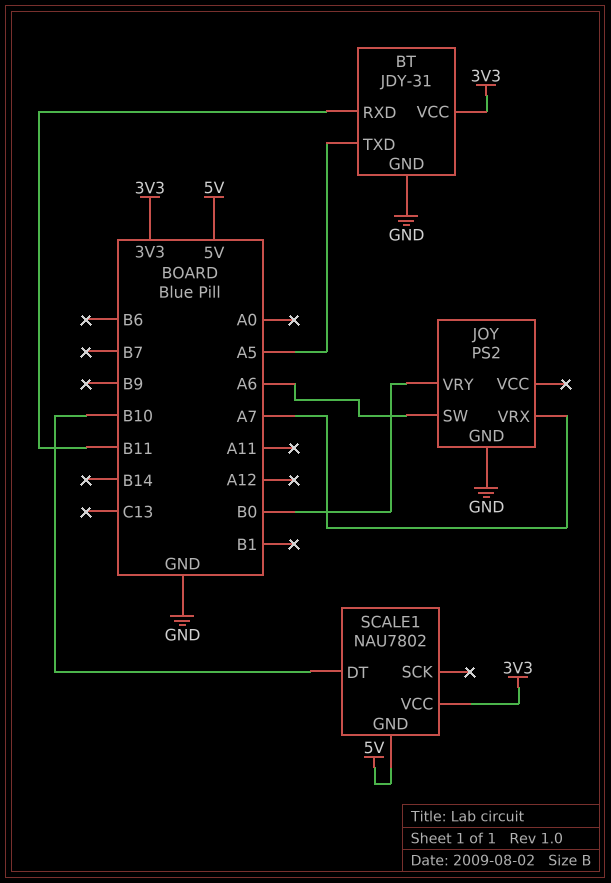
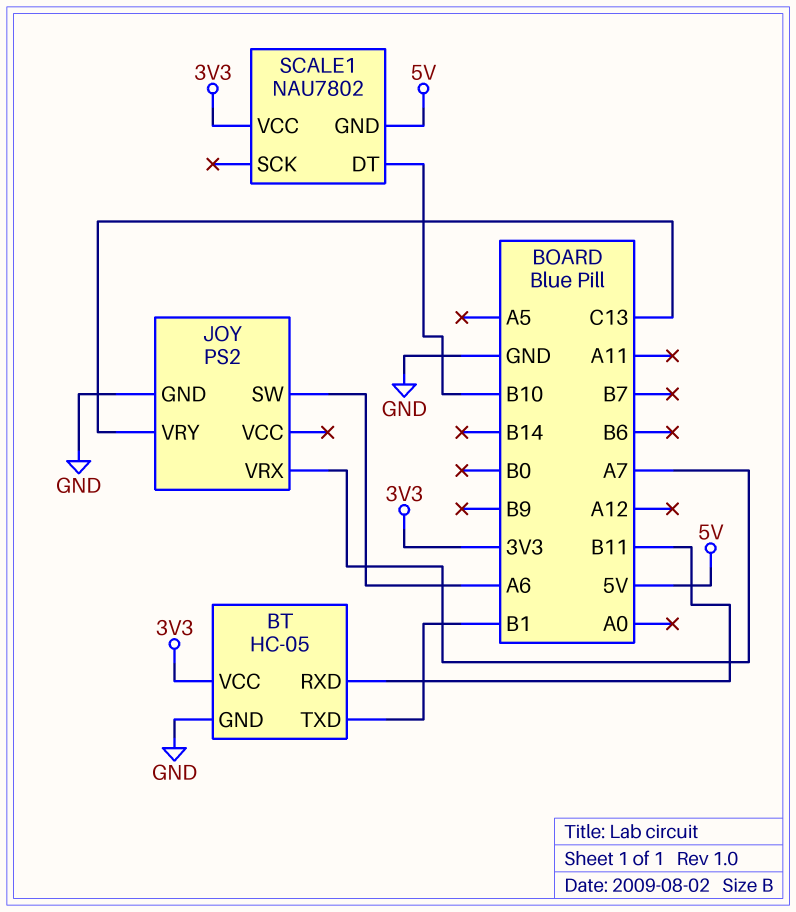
BT: JDY-31 -> HC-05
BT pin TXD: A5 -> B1
JOY pin VRY: B0 -> C13

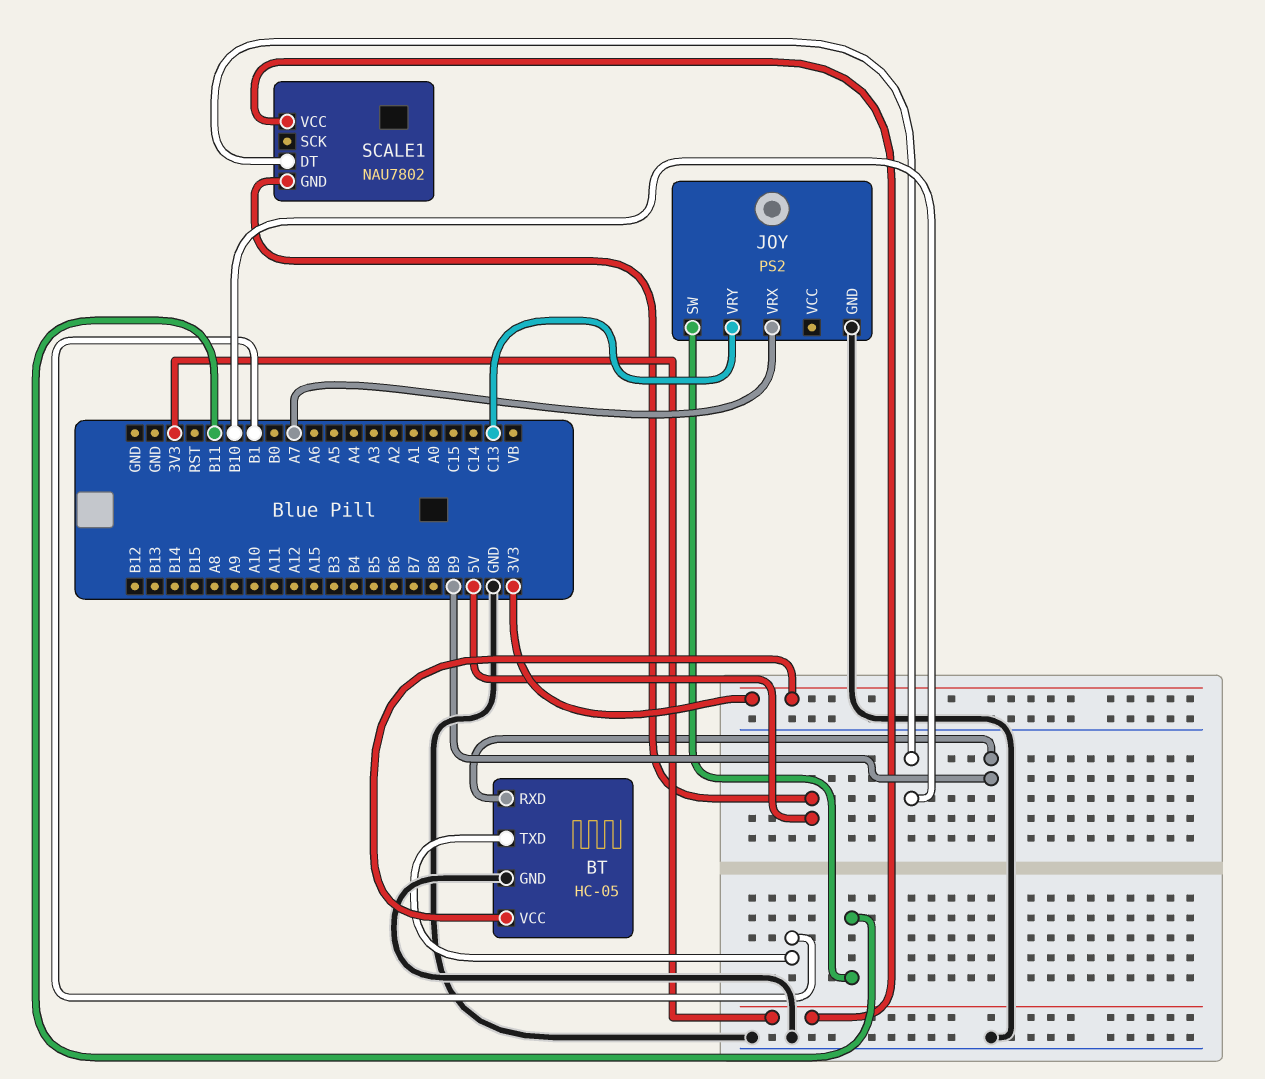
BT pin RXD: B11 -> B9
JOY pin SW: A6 -> B11

